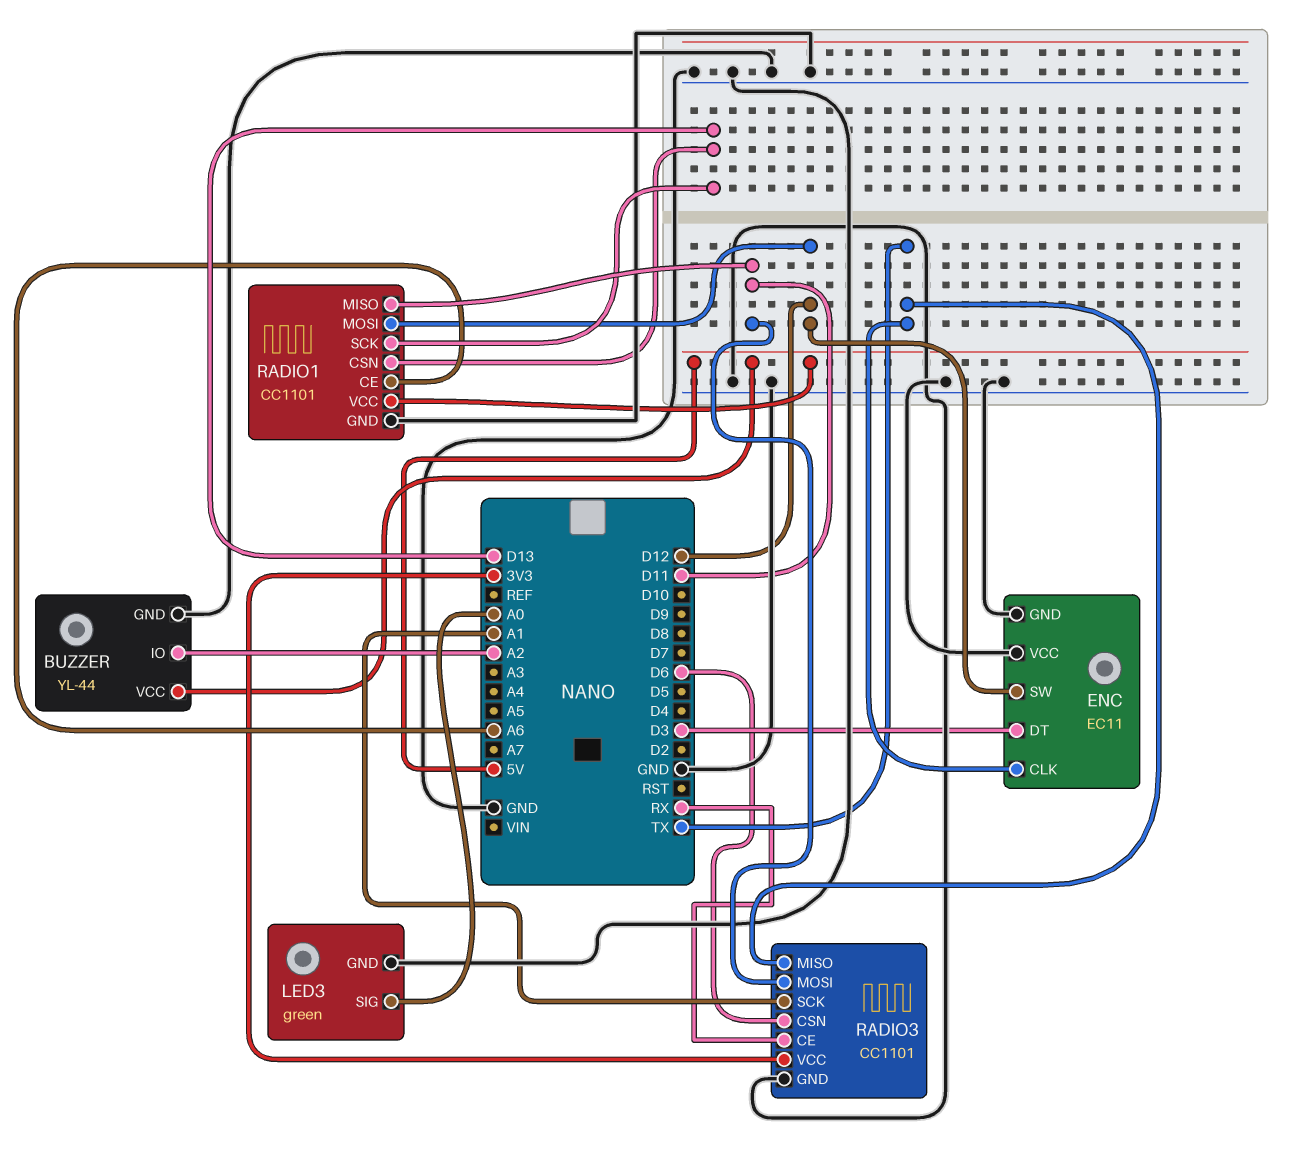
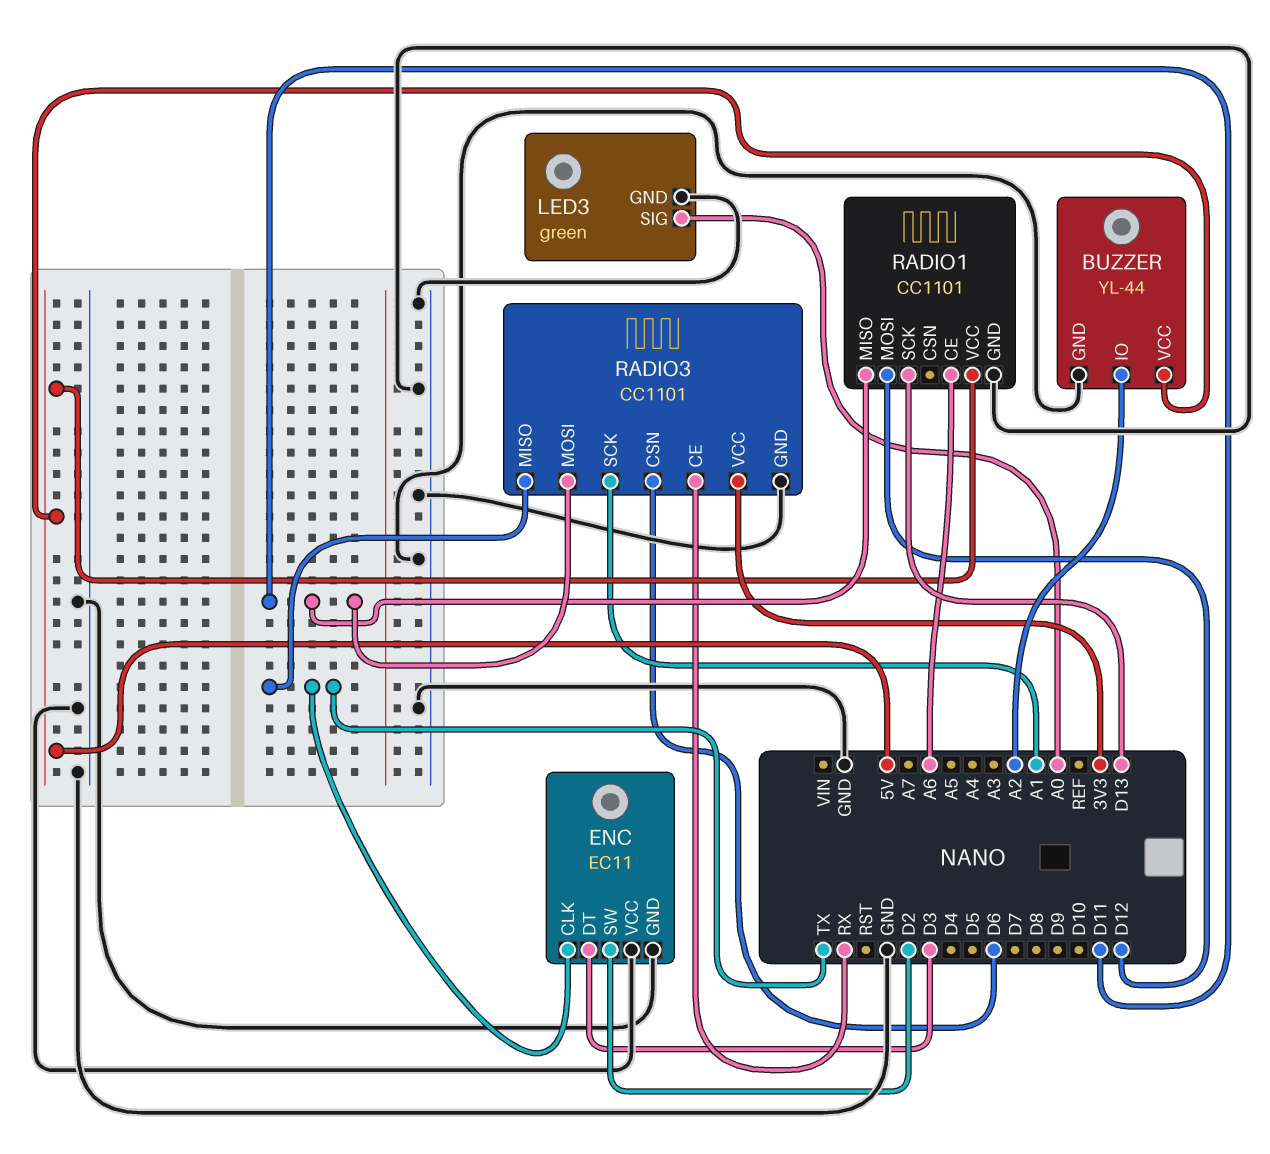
ENC pin SW: D12 -> D2
RADIO1 pin CSN: D13 -> none

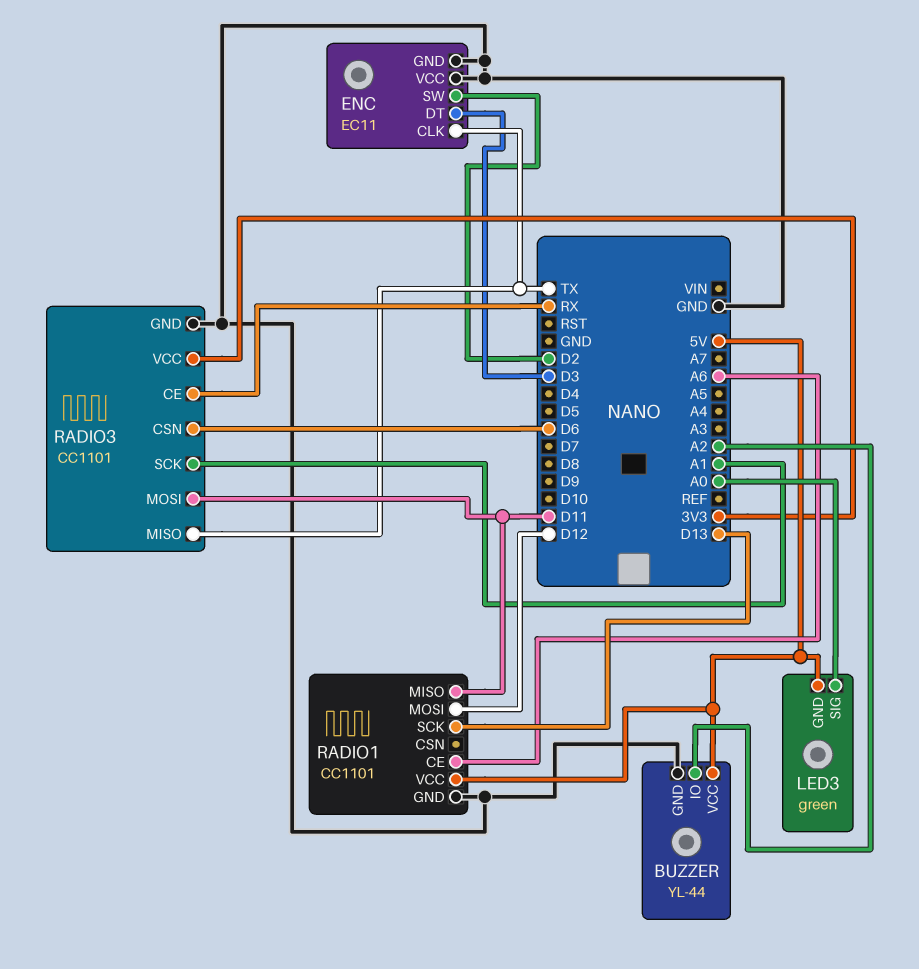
LED3 pin GND: GND -> 5V

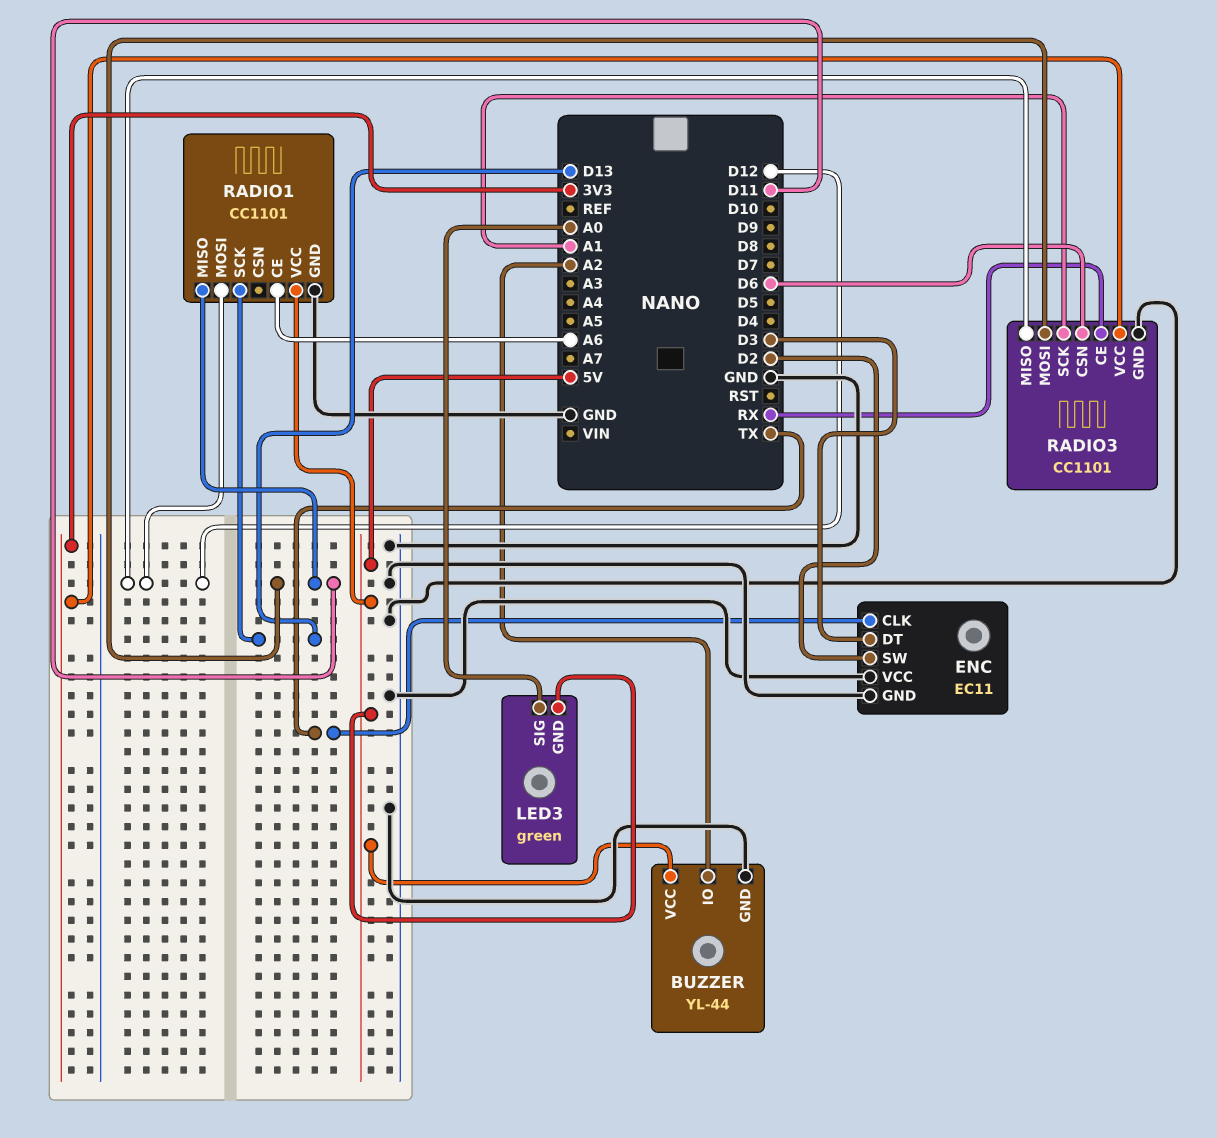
RADIO3 pin MISO: TX -> D12

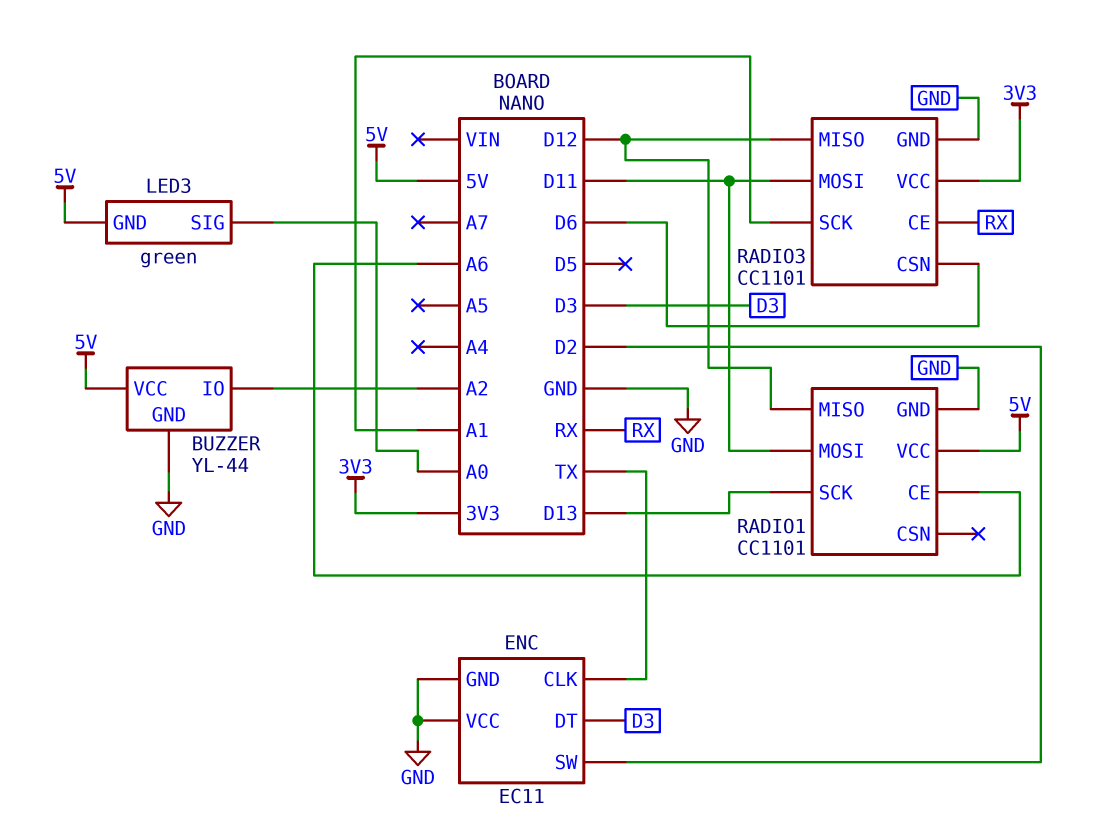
RADIO1 pin MISO: D11 -> D12
RADIO1 pin MOSI: D12 -> D11

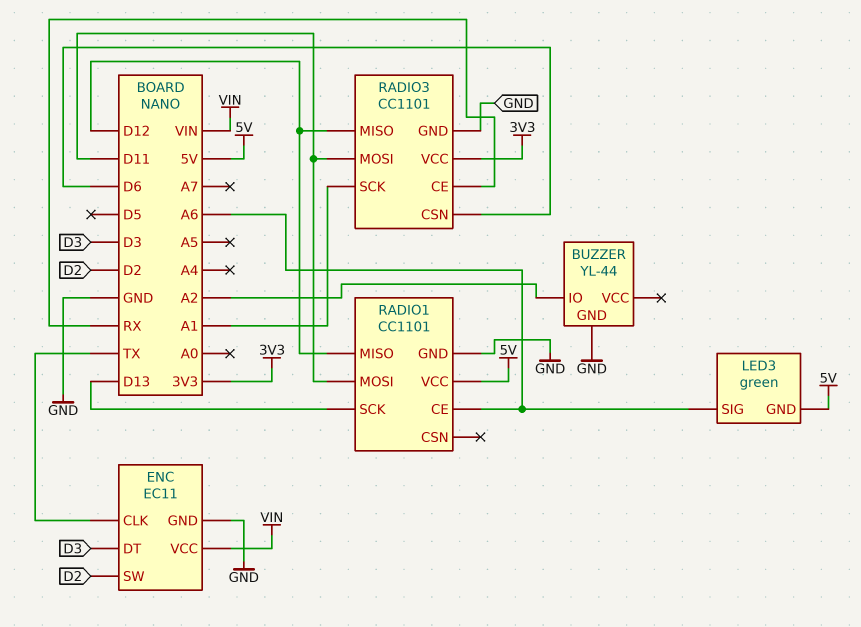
BUZZER pin VCC: 5V -> none
ENC pin VCC: GND -> VIN
LED3 pin SIG: A0 -> A6

